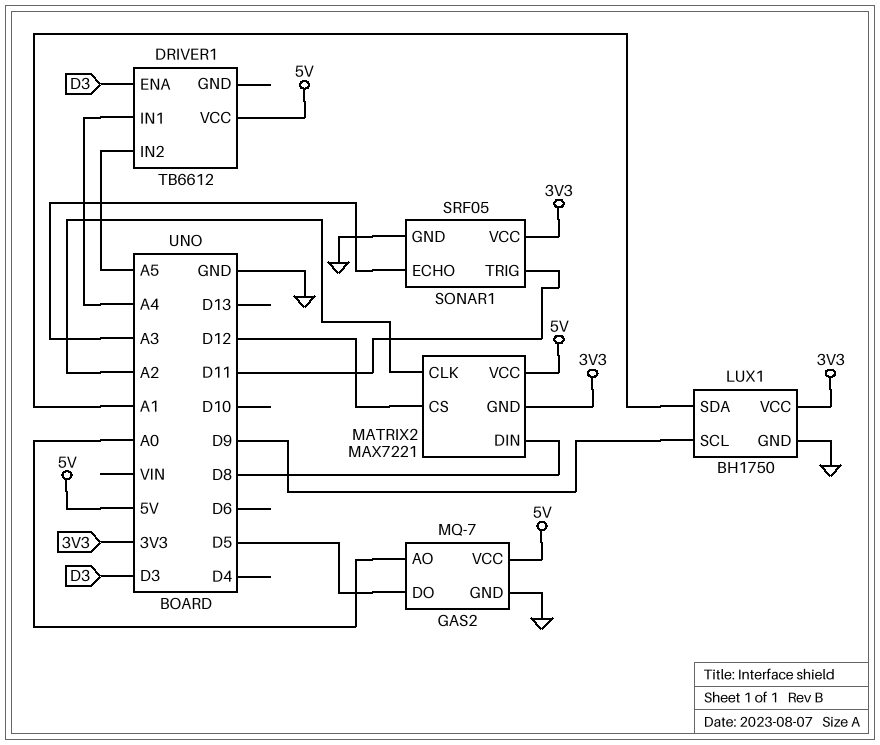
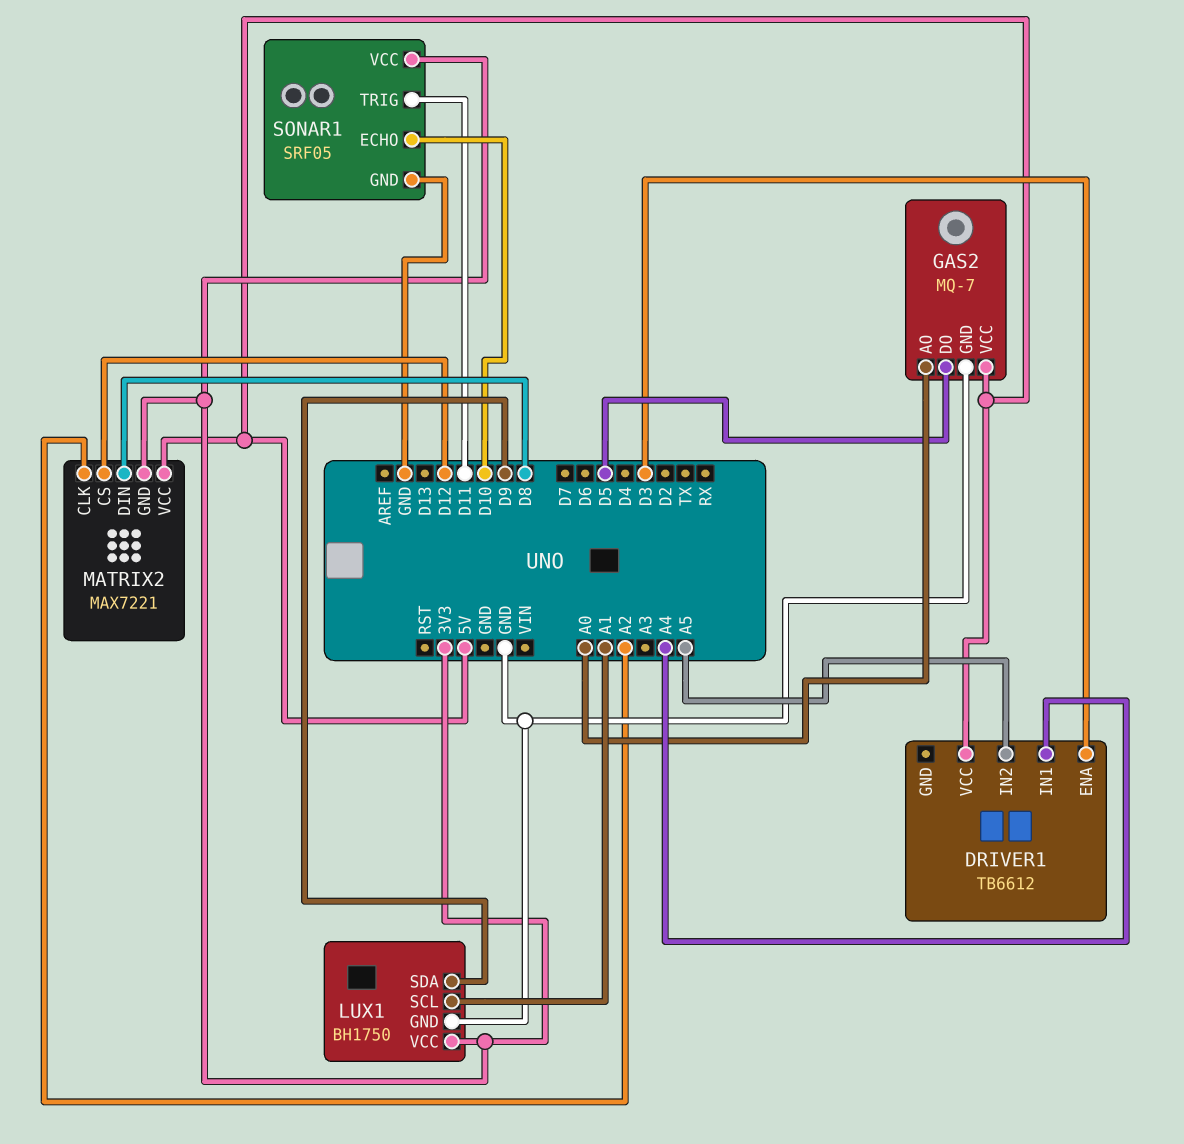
LUX1 pin SCL: D9 -> A1
LUX1 pin SDA: A1 -> D9
SONAR1 pin ECHO: A3 -> D10

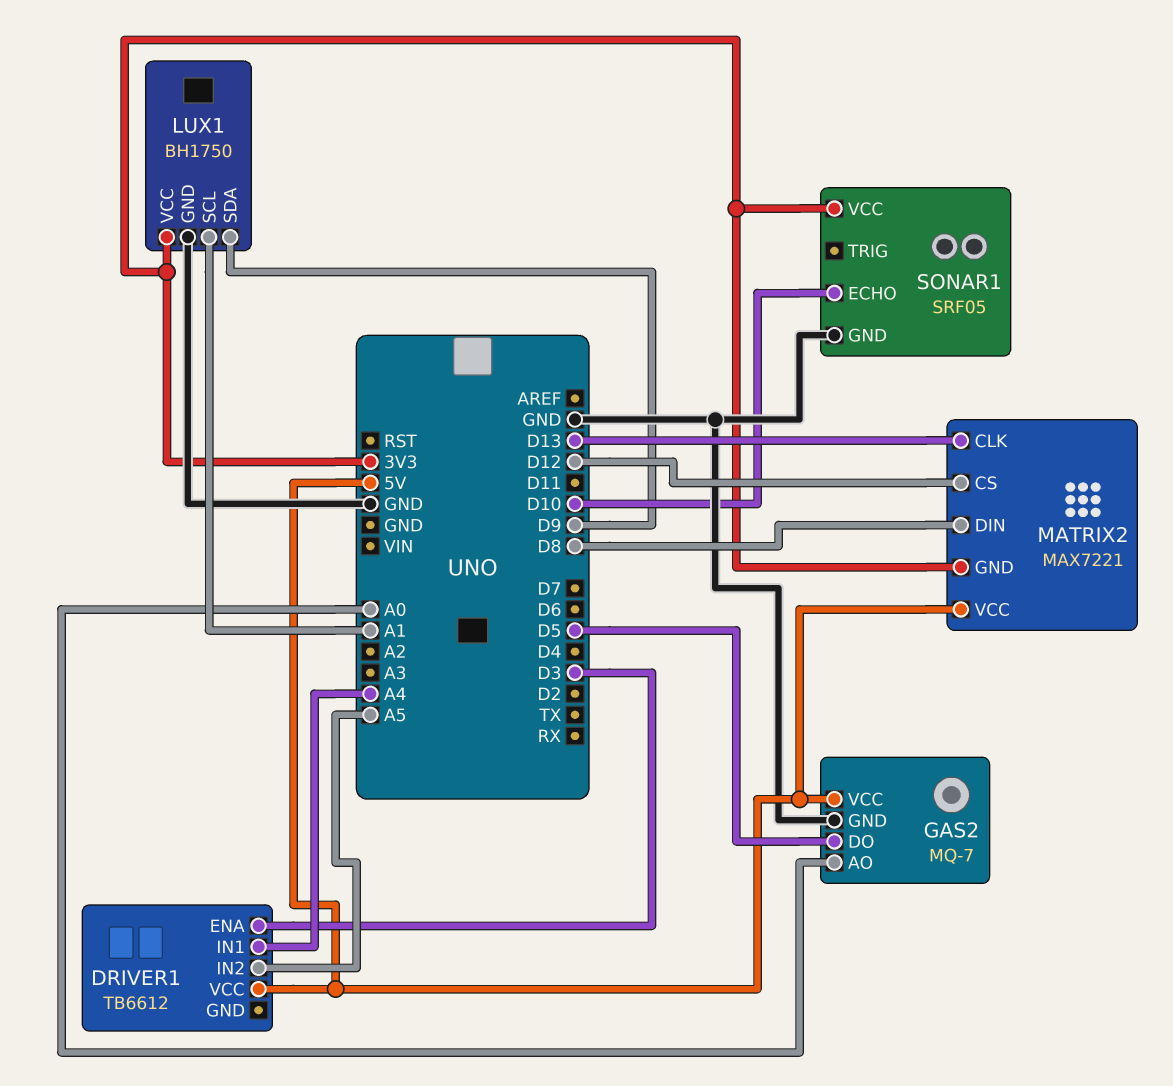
MATRIX2 pin CLK: A2 -> D13
SONAR1 pin TRIG: D11 -> none

